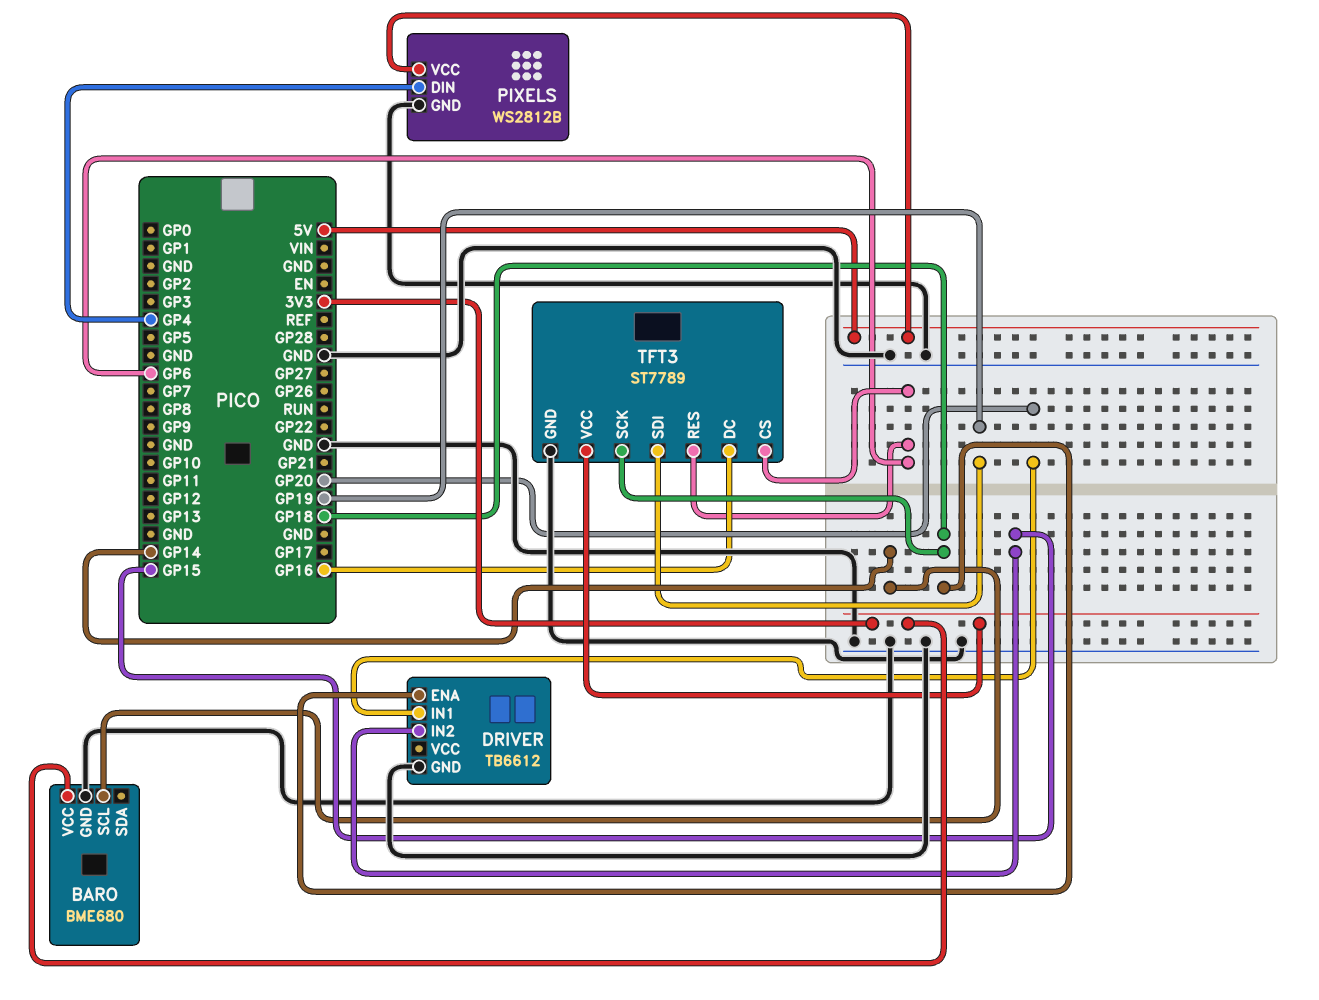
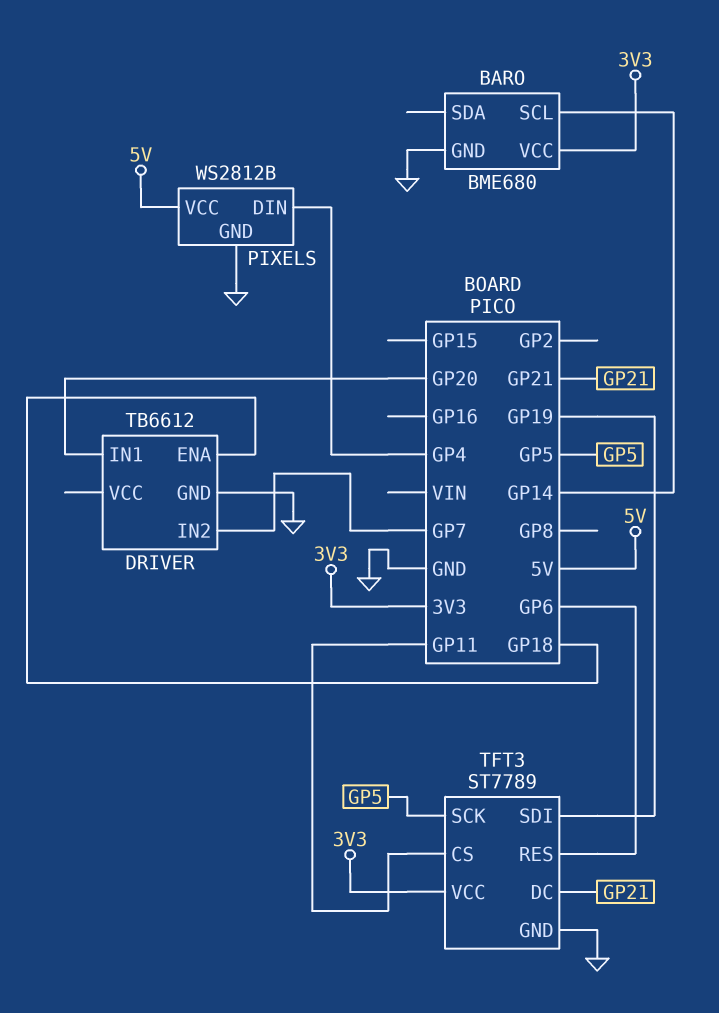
DRIVER pin IN2: GP15 -> GP7
TFT3 pin CS: GP6 -> GP11
TFT3 pin DC: GP16 -> GP21
TFT3 pin SCK: GP18 -> GP5

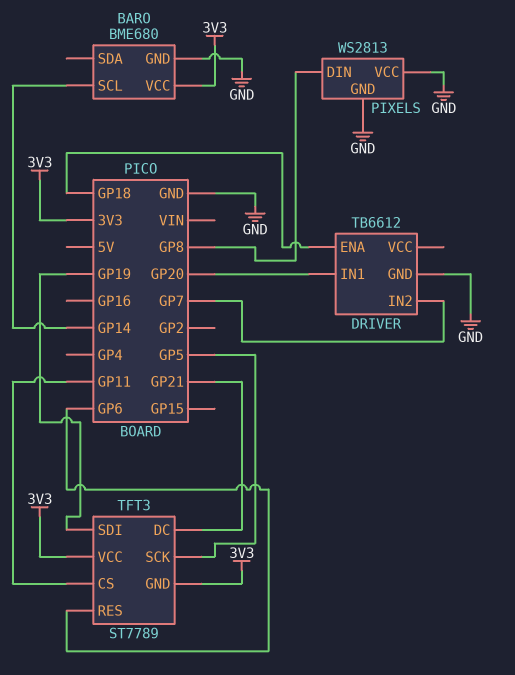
PIXELS: WS2812B -> WS2813
PIXELS pin DIN: GP4 -> GP8
PIXELS pin VCC: 5V -> GND
TFT3 pin GND: GND -> 3V3

